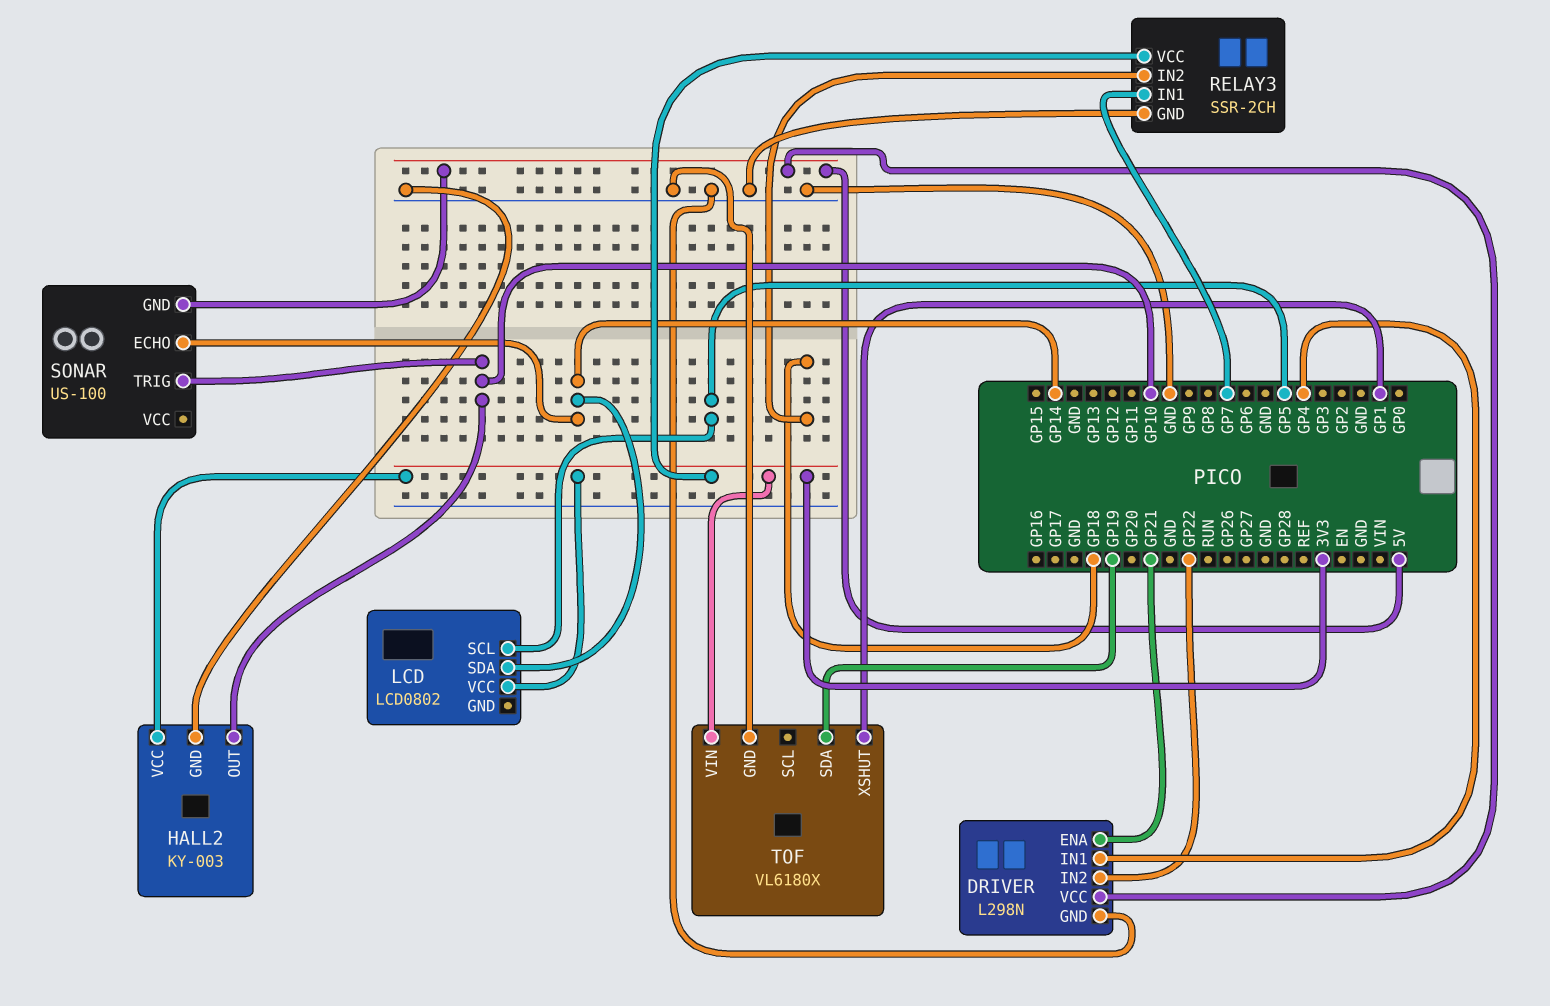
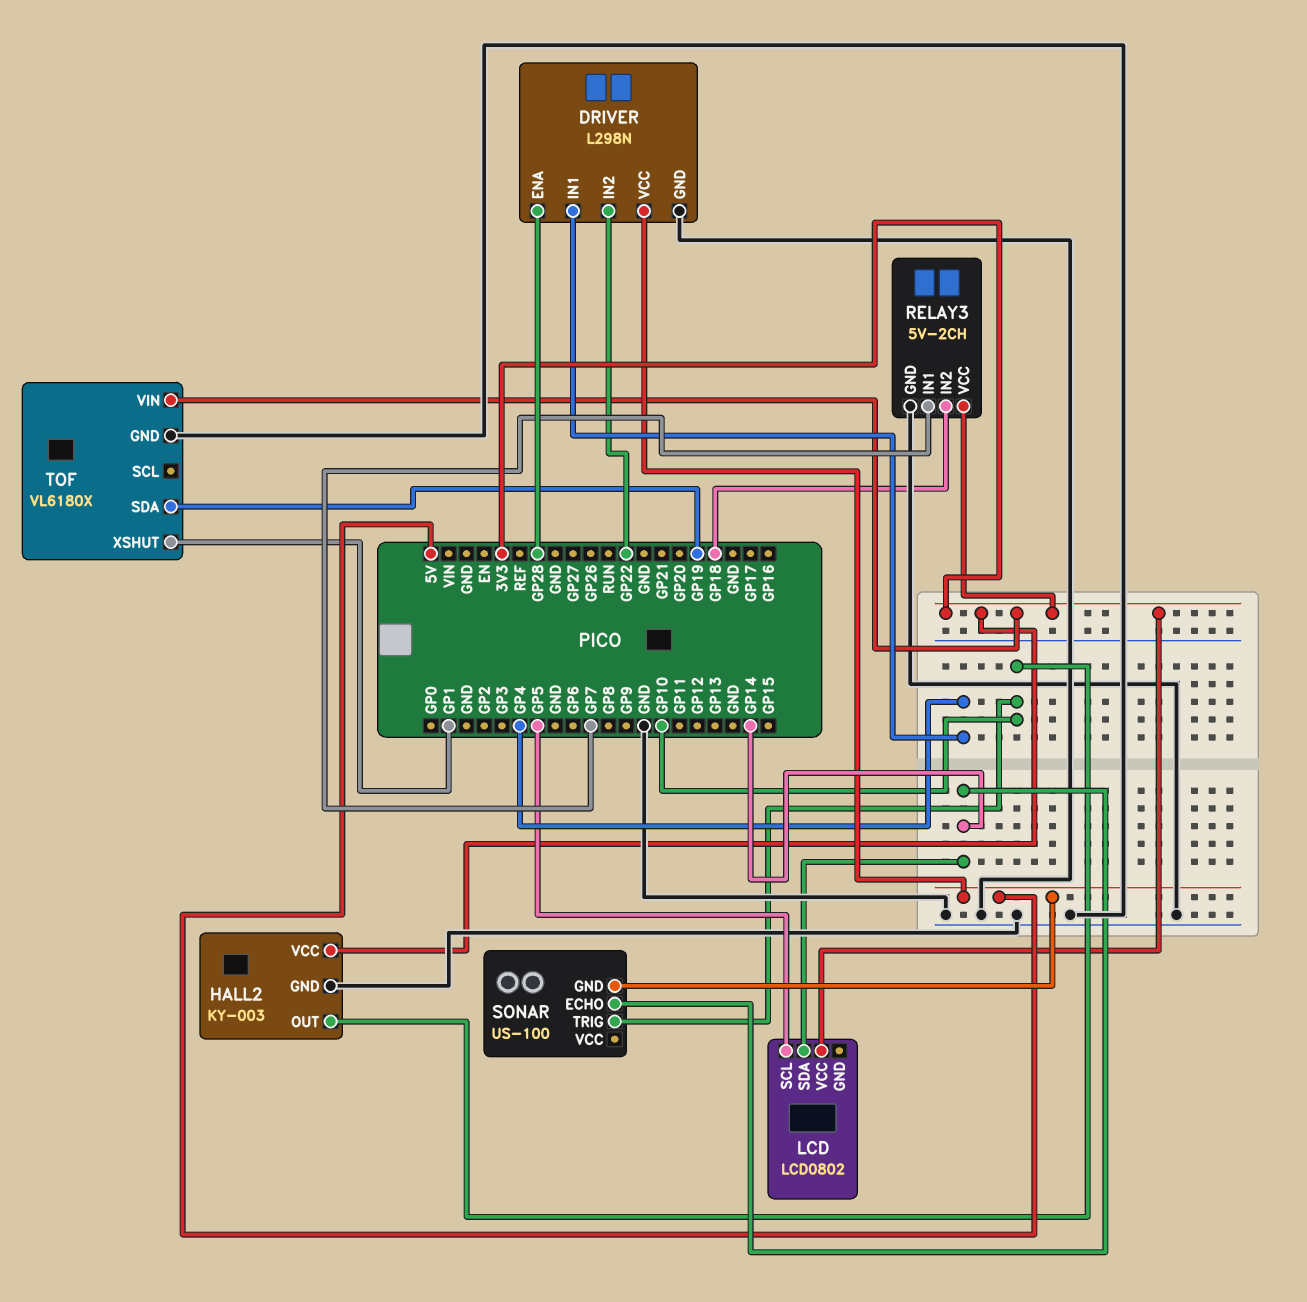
DRIVER pin ENA: GP21 -> GP28
RELAY3: SSR-2CH -> 5V-2CH

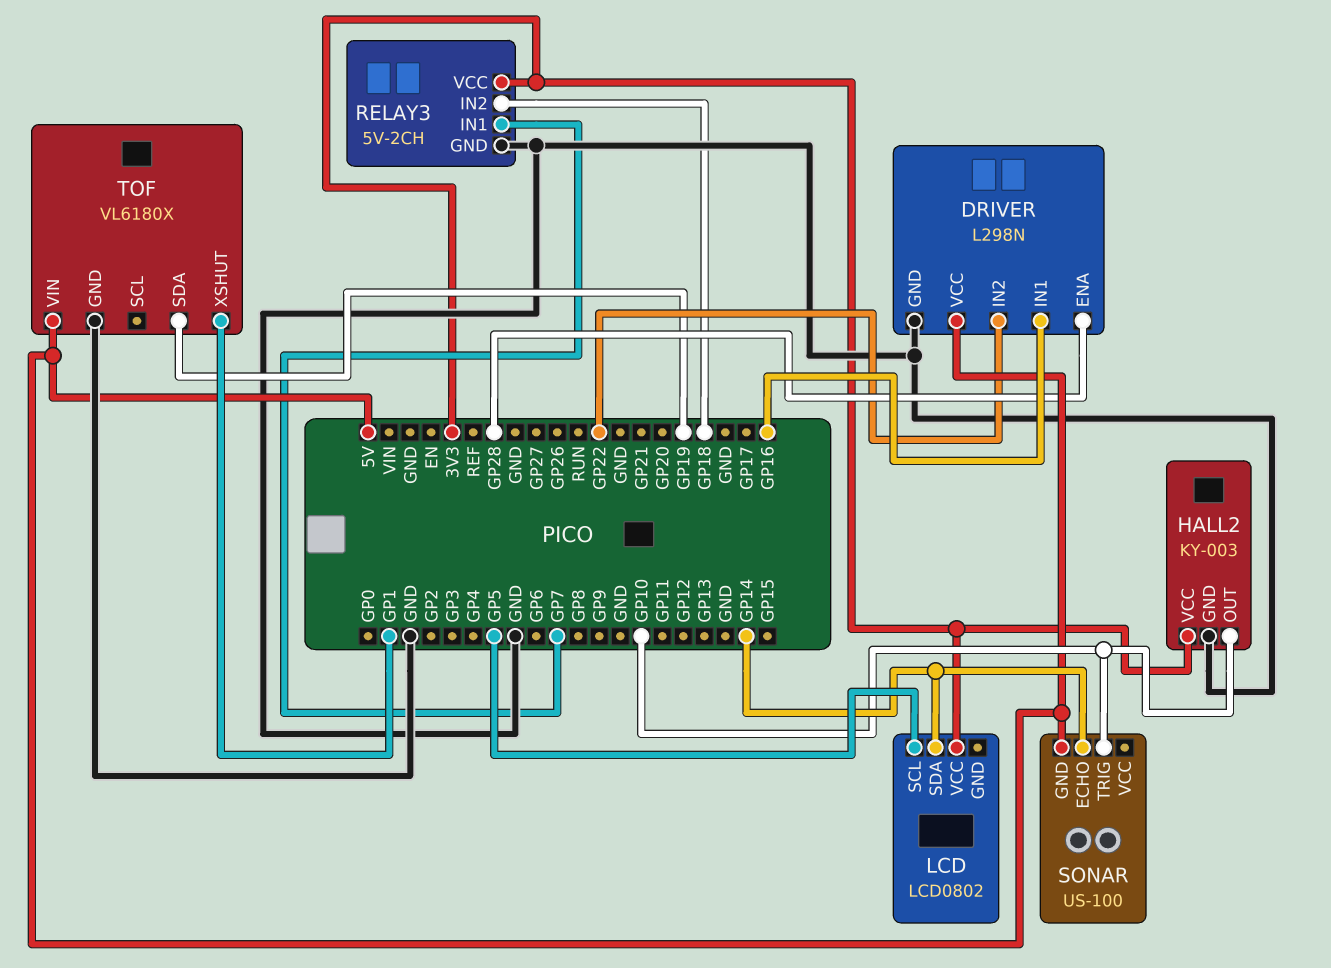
DRIVER pin IN1: GP4 -> GP16
TOF pin VIN: 3V3 -> 5V

